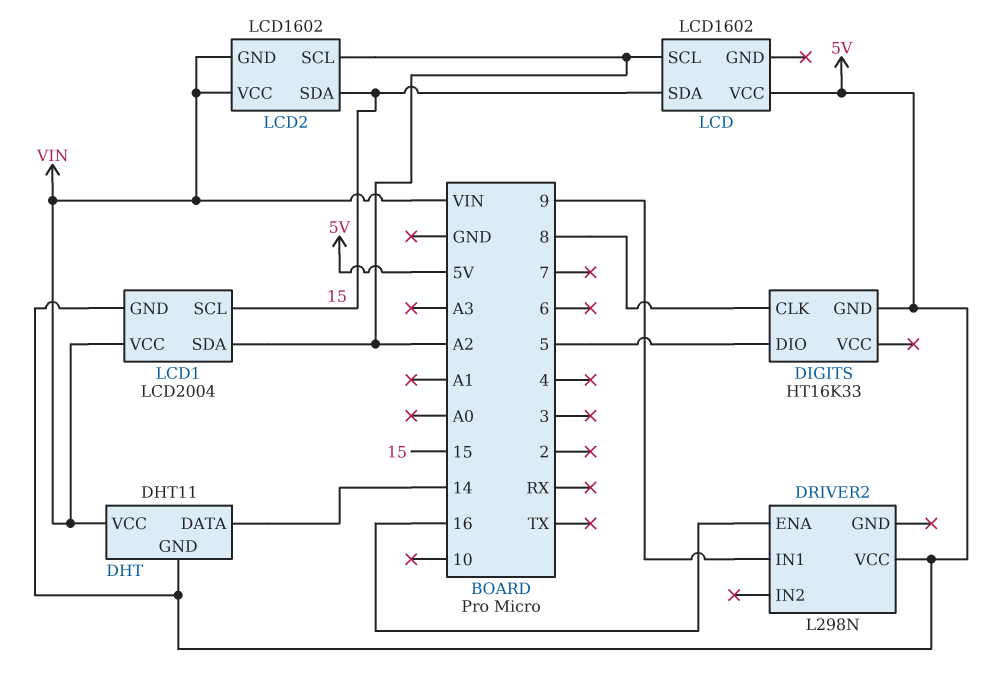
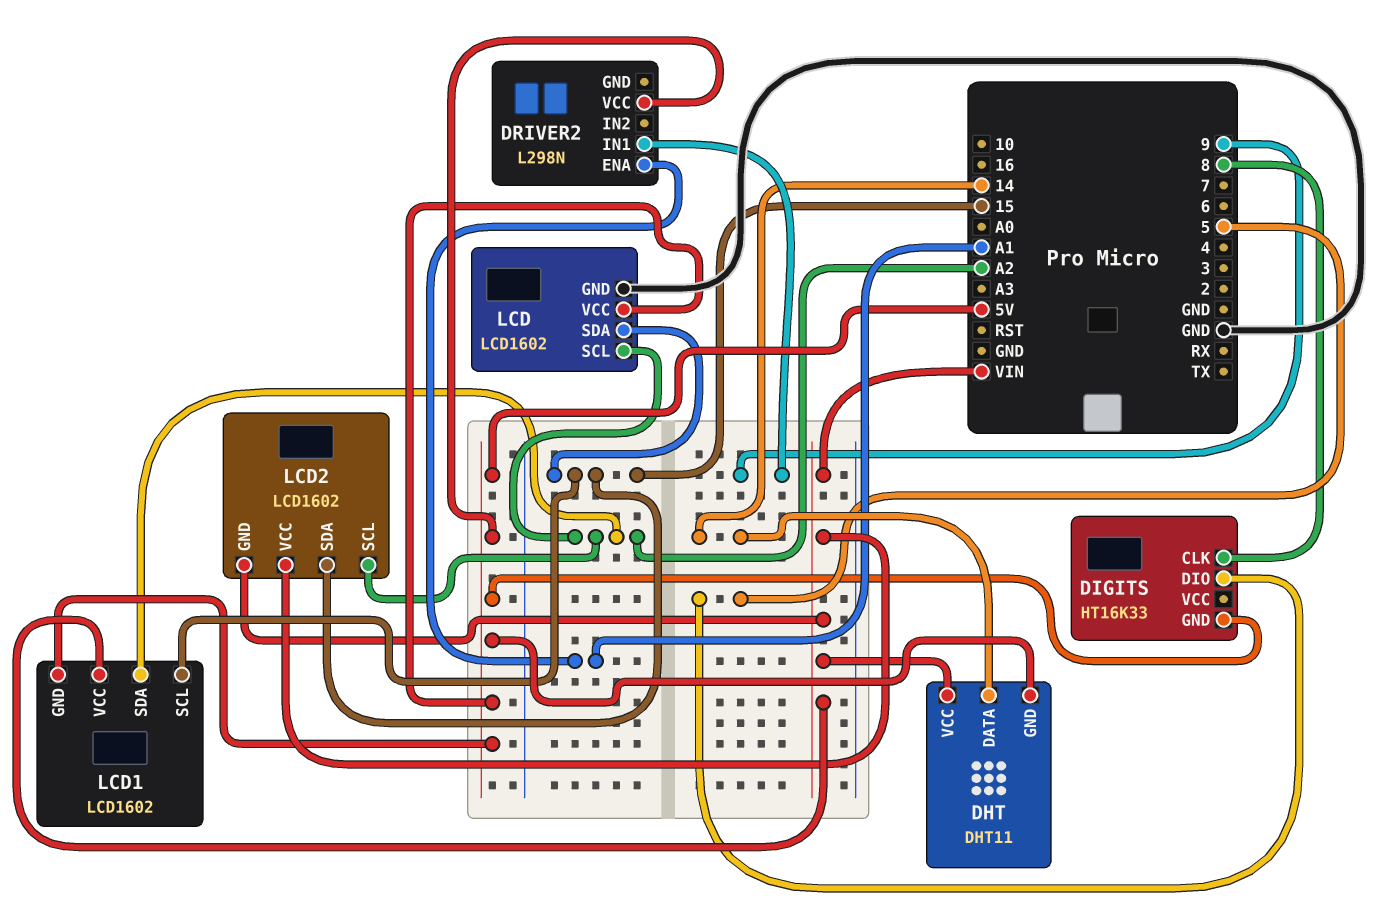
DRIVER2 pin ENA: 16 -> A1
LCD pin GND: none -> GND
LCD1: LCD2004 -> LCD1602

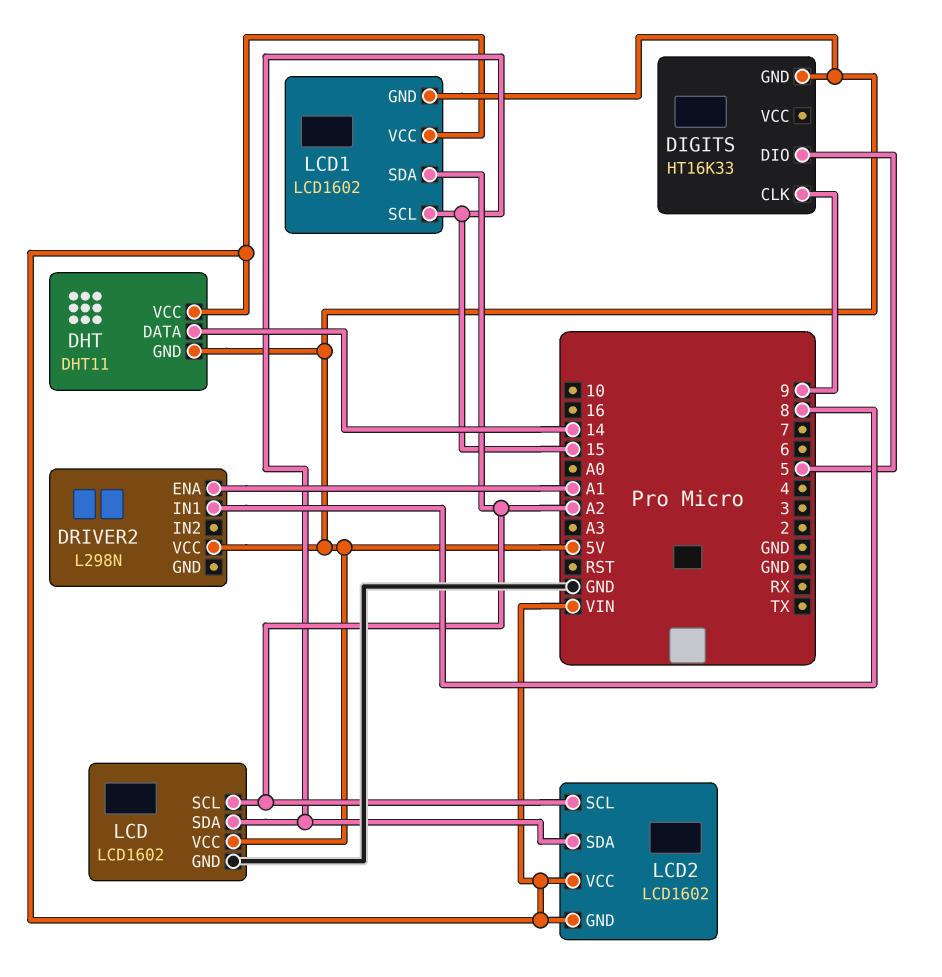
DIGITS pin CLK: 8 -> 9
DRIVER2 pin IN1: 9 -> 8

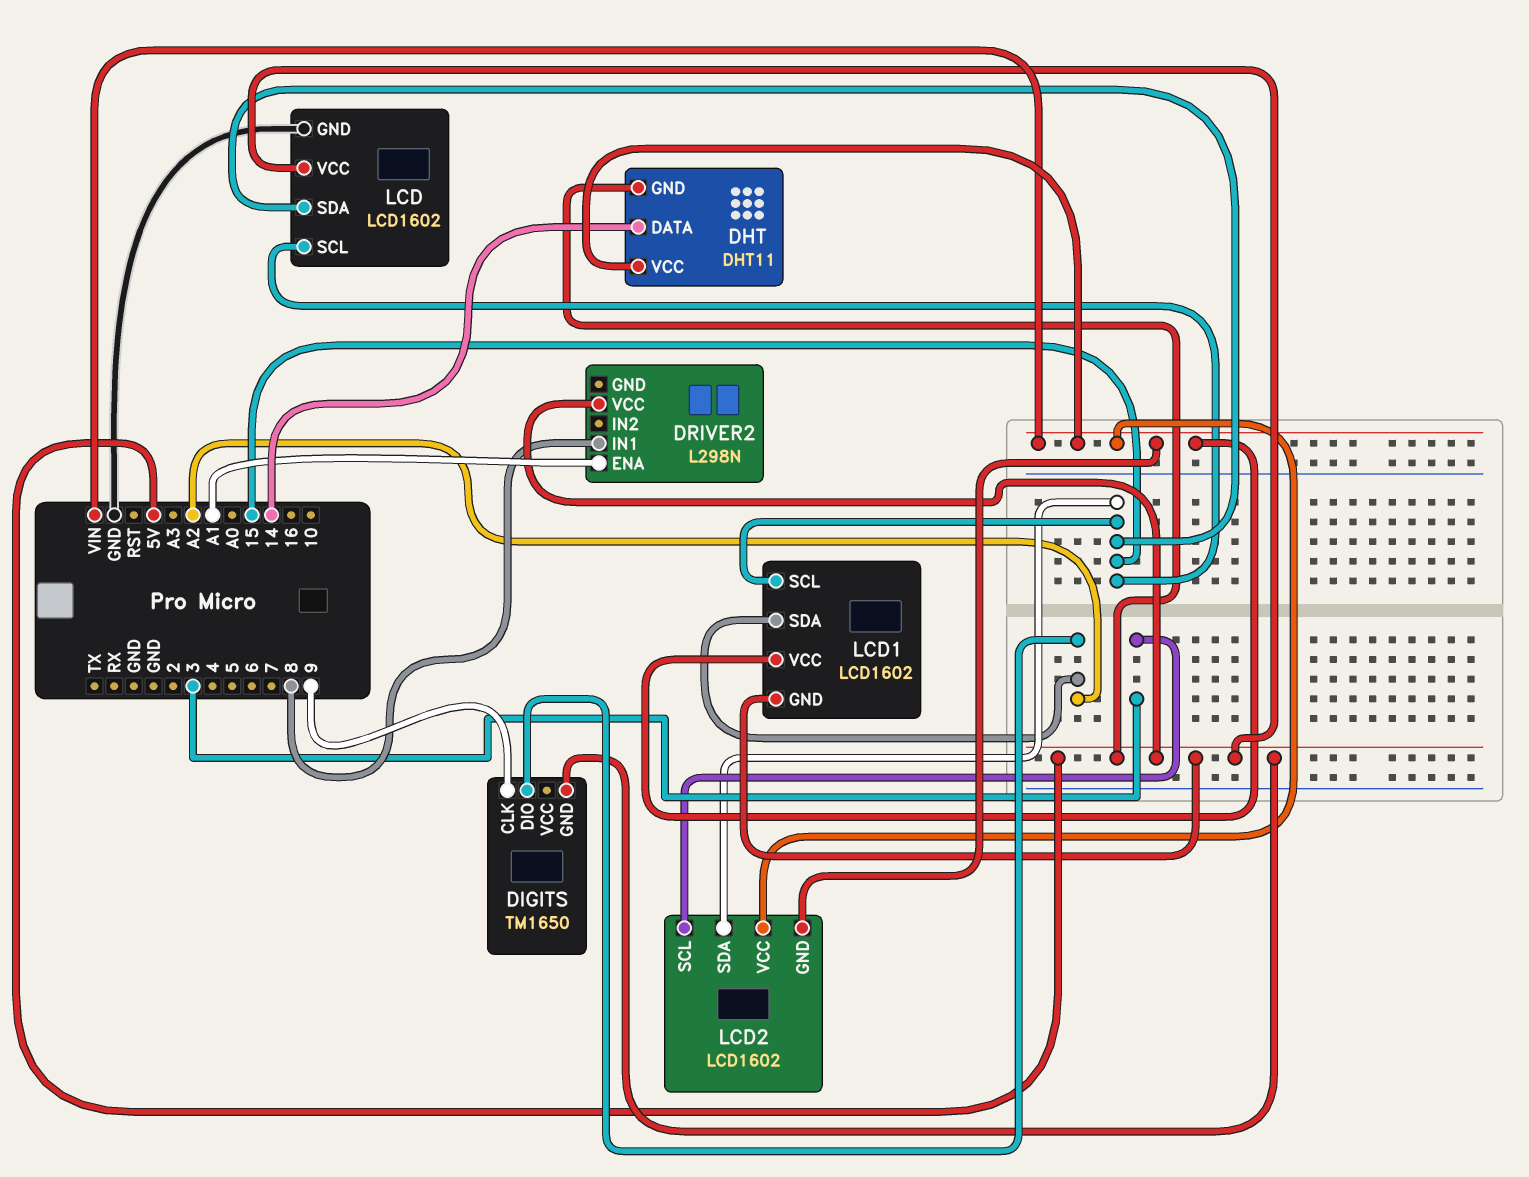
DIGITS: HT16K33 -> TM1650
DIGITS pin DIO: 5 -> A2
LCD pin SCL: A2 -> 15
LCD2 pin SCL: A2 -> 3

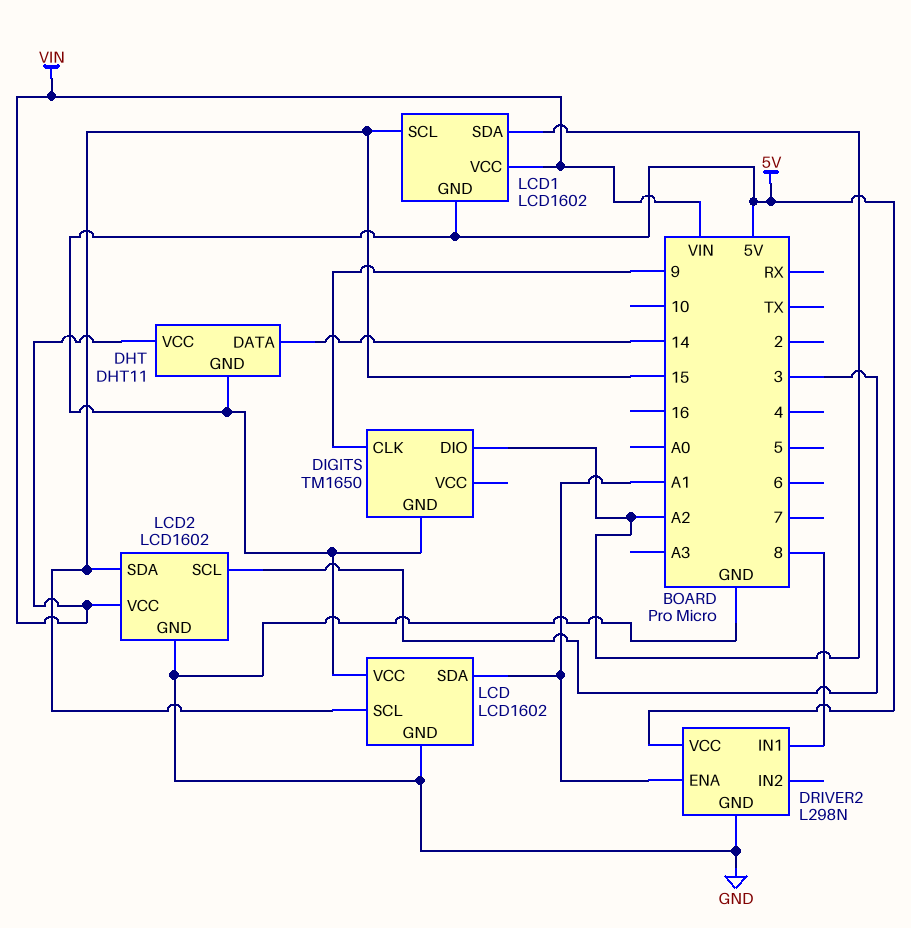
DRIVER2 pin GND: none -> GND
LCD pin SDA: 15 -> A1
LCD2 pin GND: VIN -> GND

